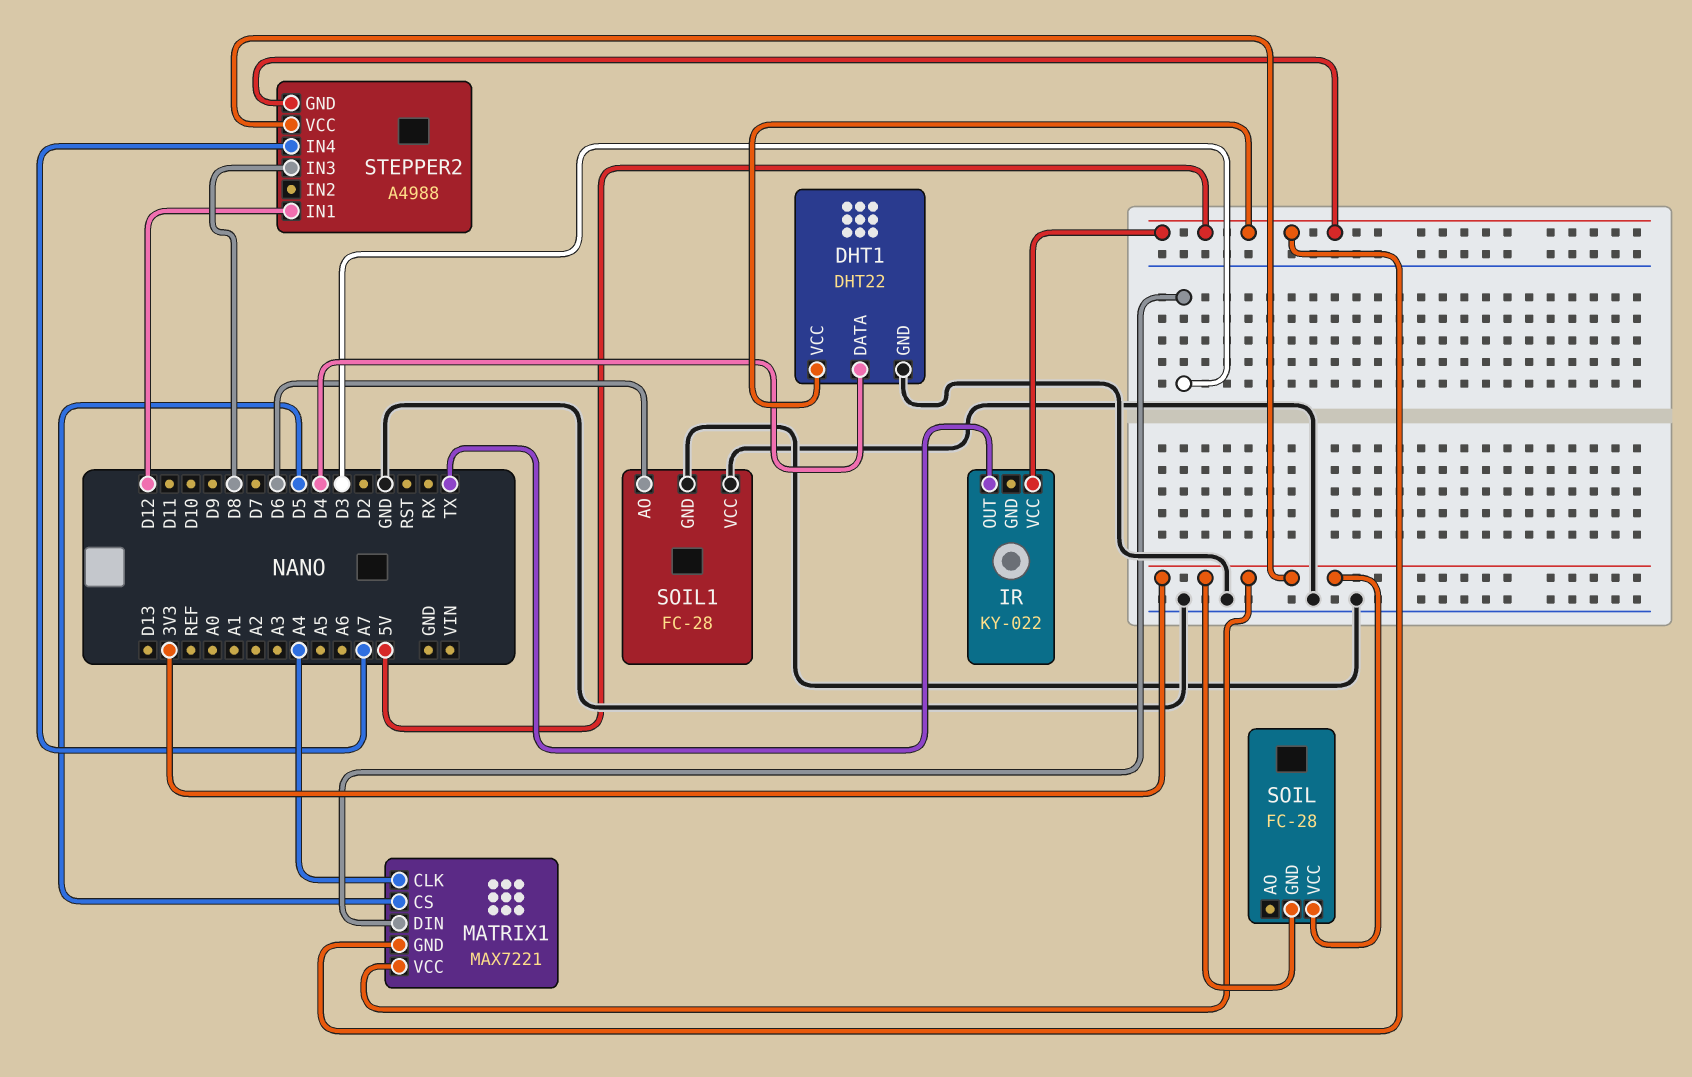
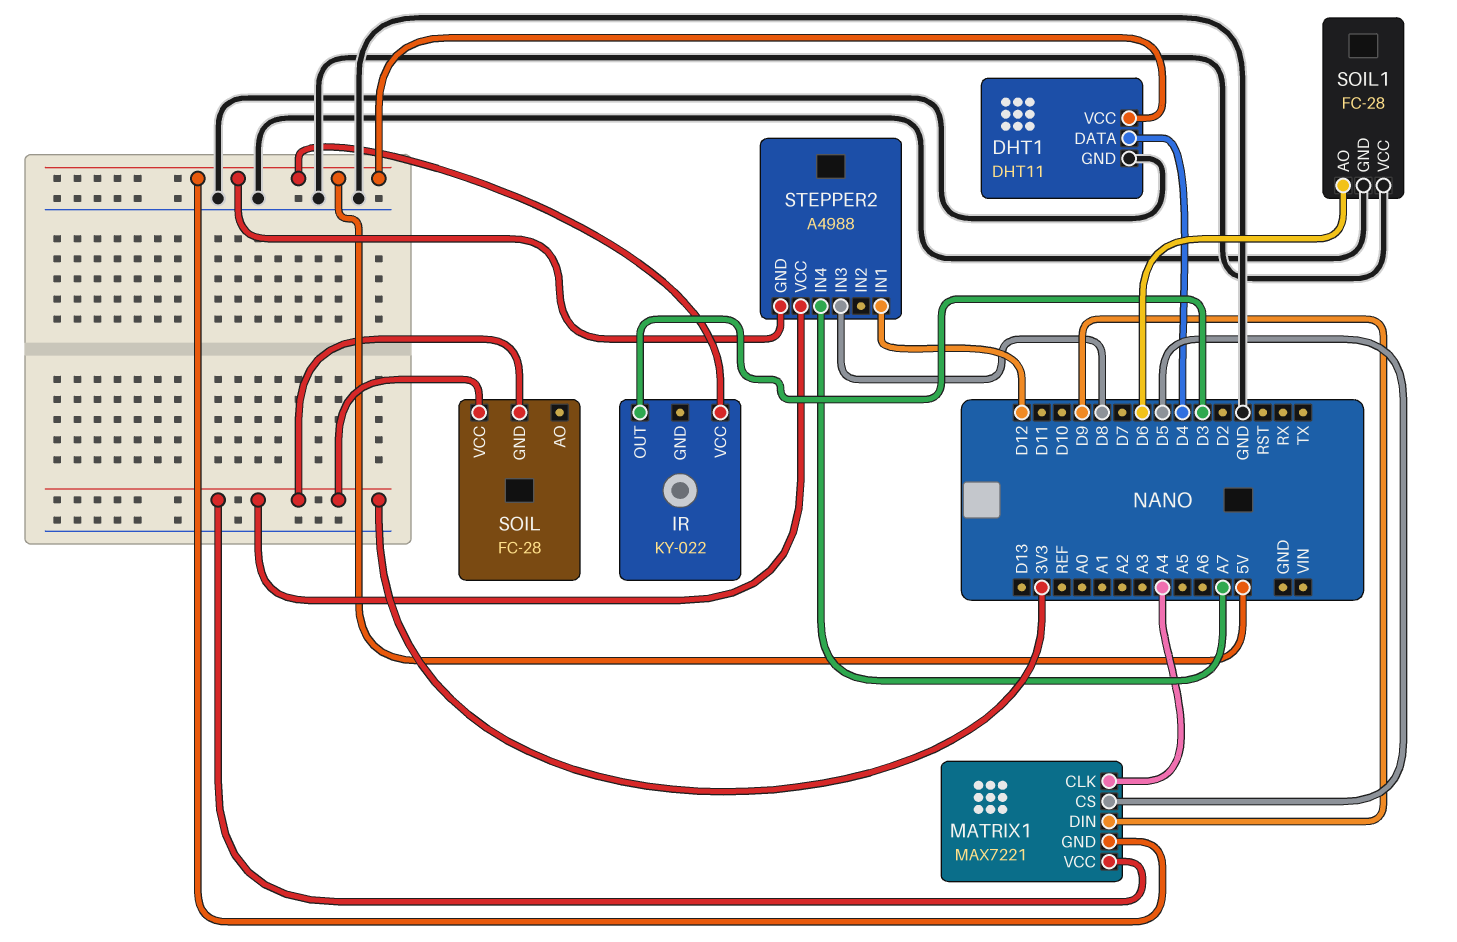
DHT1: DHT22 -> DHT11
IR pin OUT: TX -> D3
MATRIX1 pin DIN: D3 -> D9

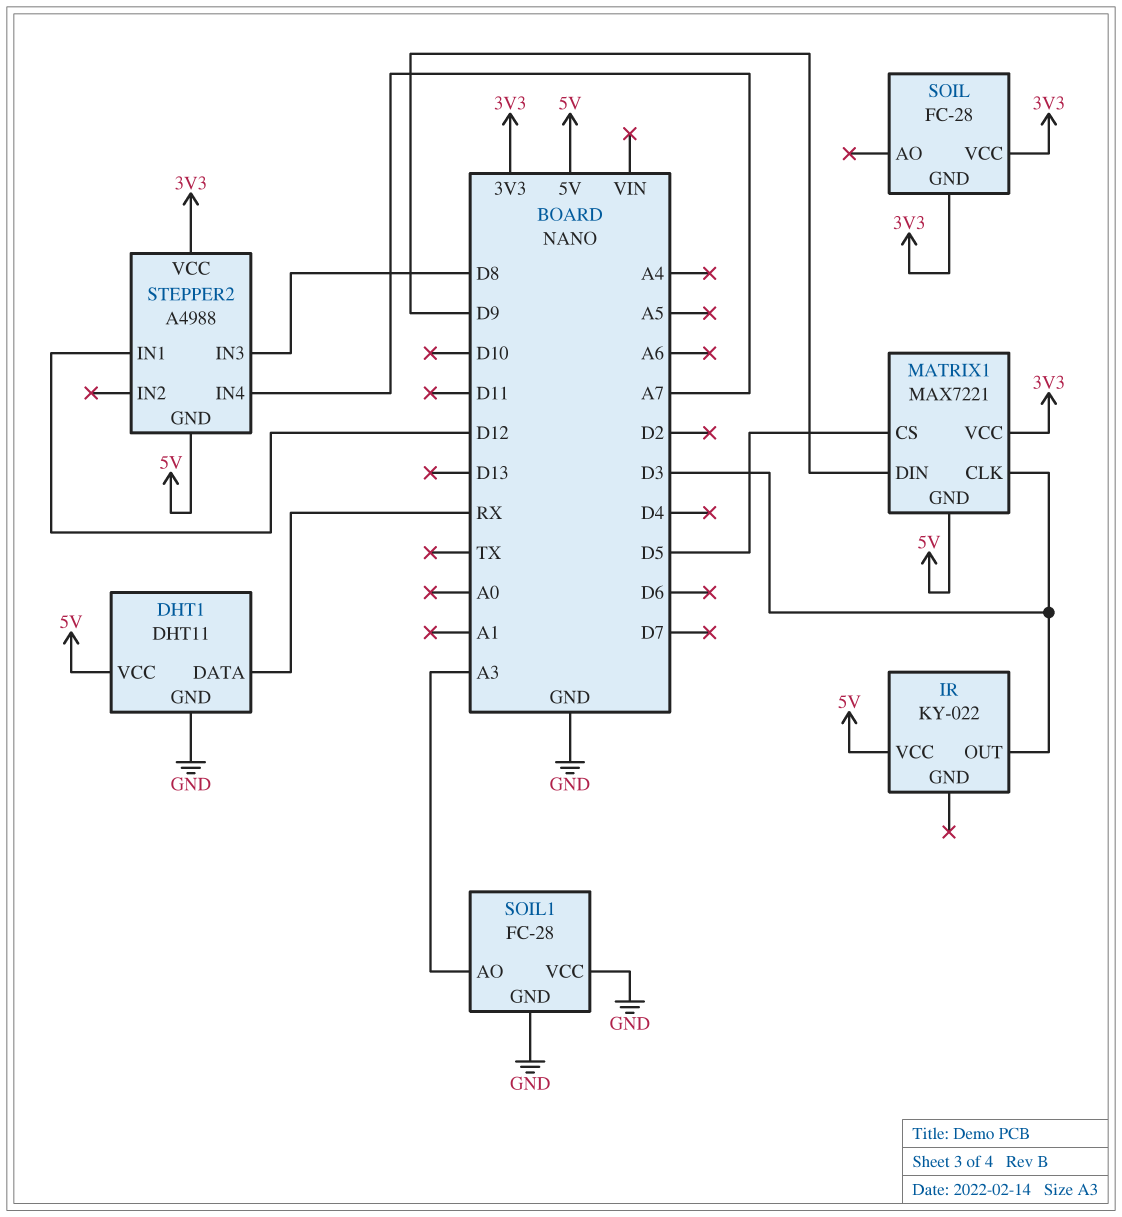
DHT1 pin DATA: D4 -> RX
MATRIX1 pin CLK: A4 -> D3
SOIL1 pin AO: D6 -> A3

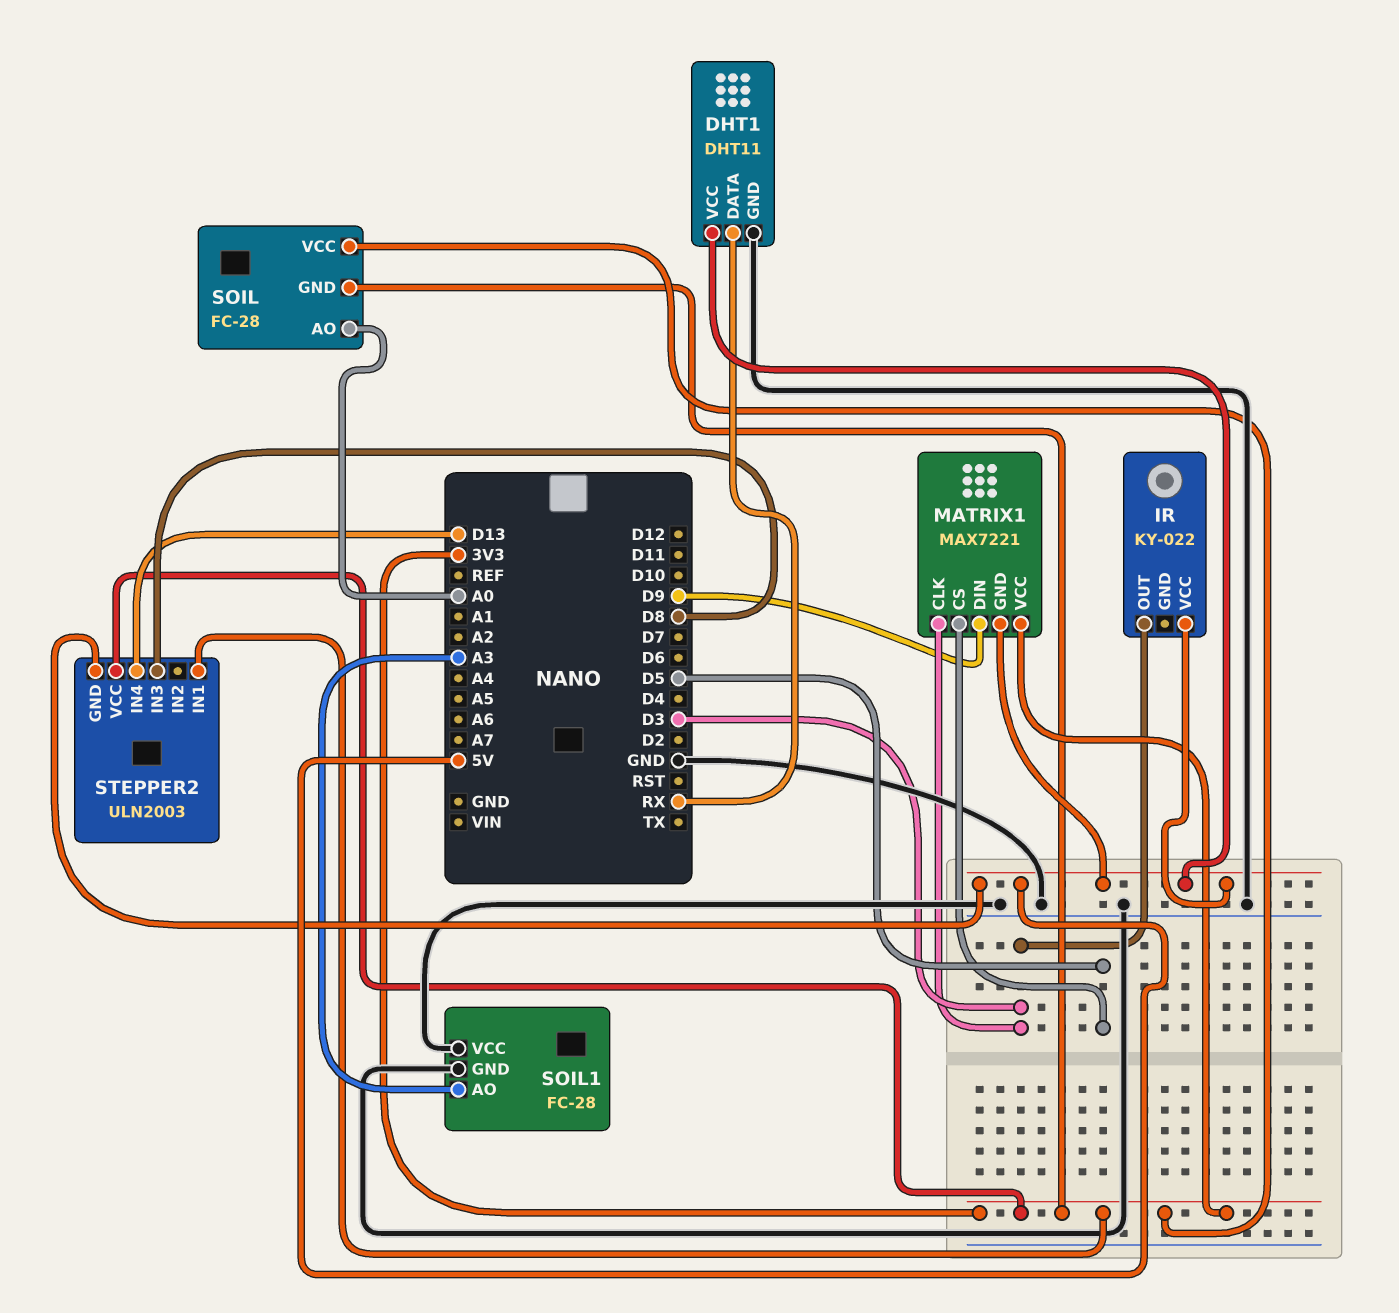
SOIL pin AO: none -> A0
STEPPER2: A4988 -> ULN2003
STEPPER2 pin IN1: D12 -> 3V3
STEPPER2 pin IN4: A7 -> D13

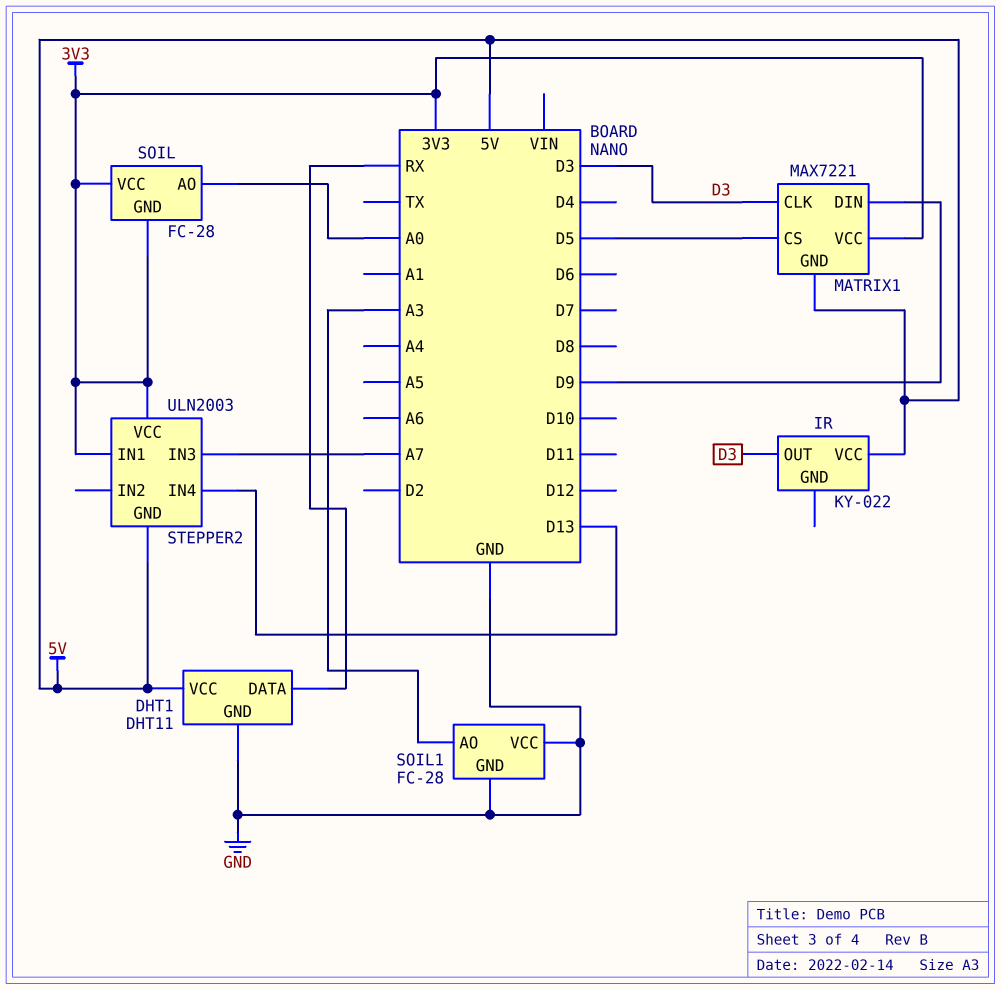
STEPPER2 pin IN3: D8 -> A7

